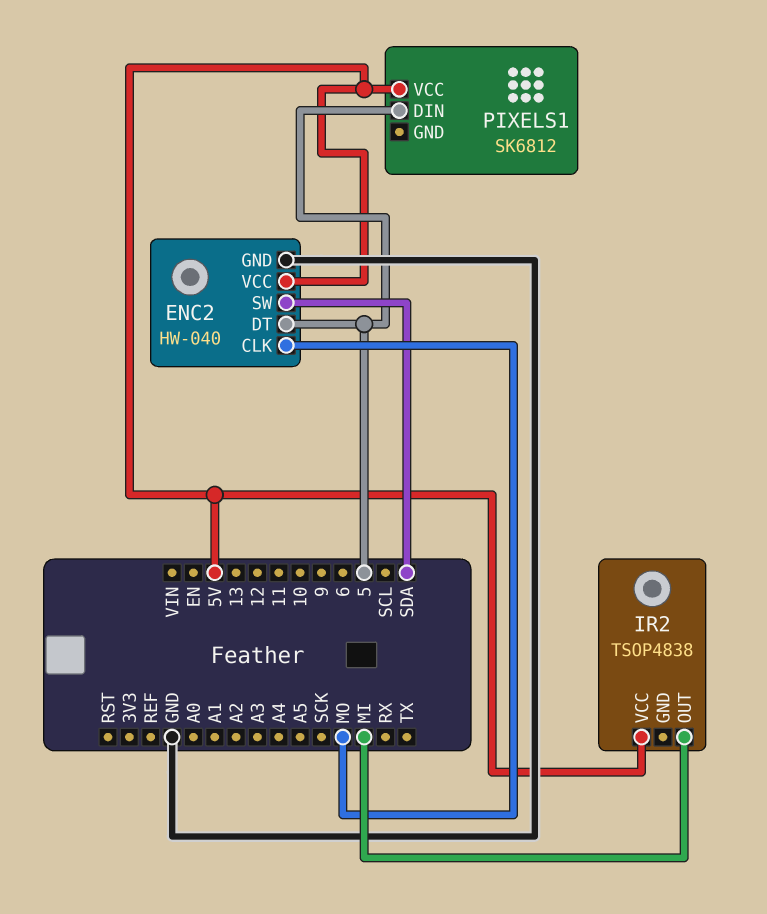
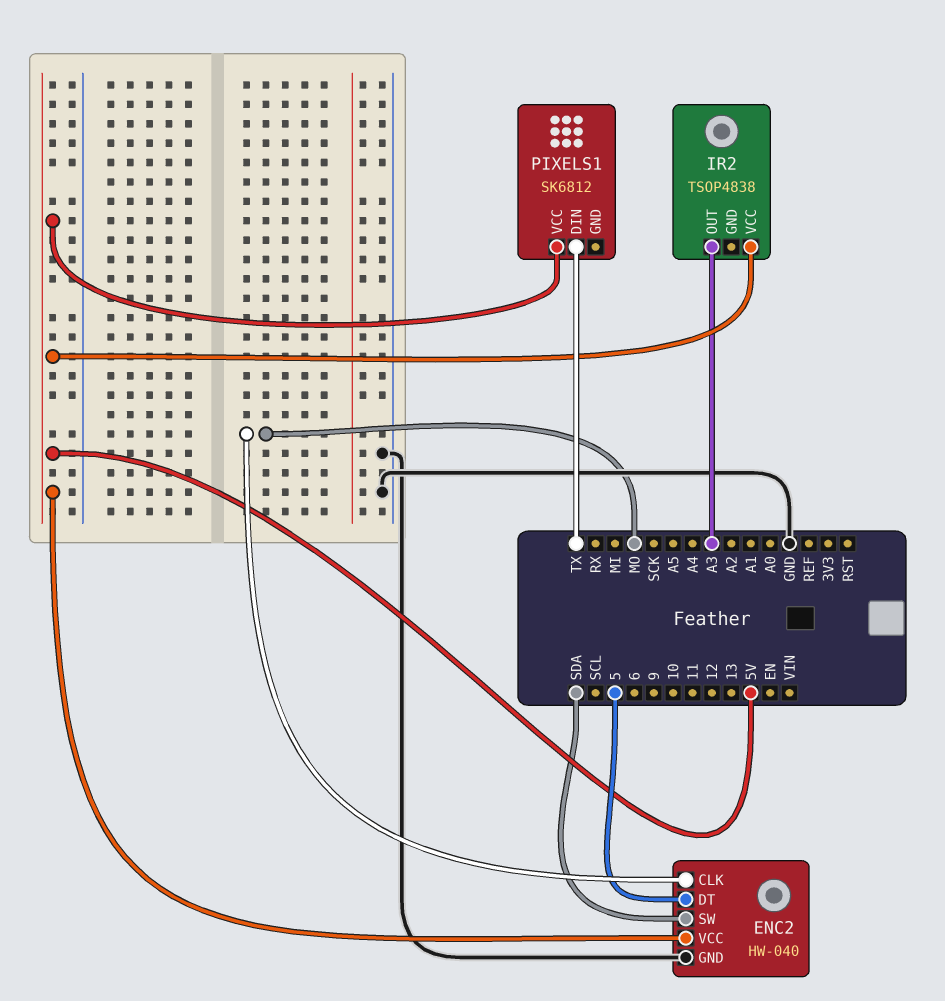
IR2 pin OUT: MI -> A3
PIXELS1 pin DIN: 5 -> TX

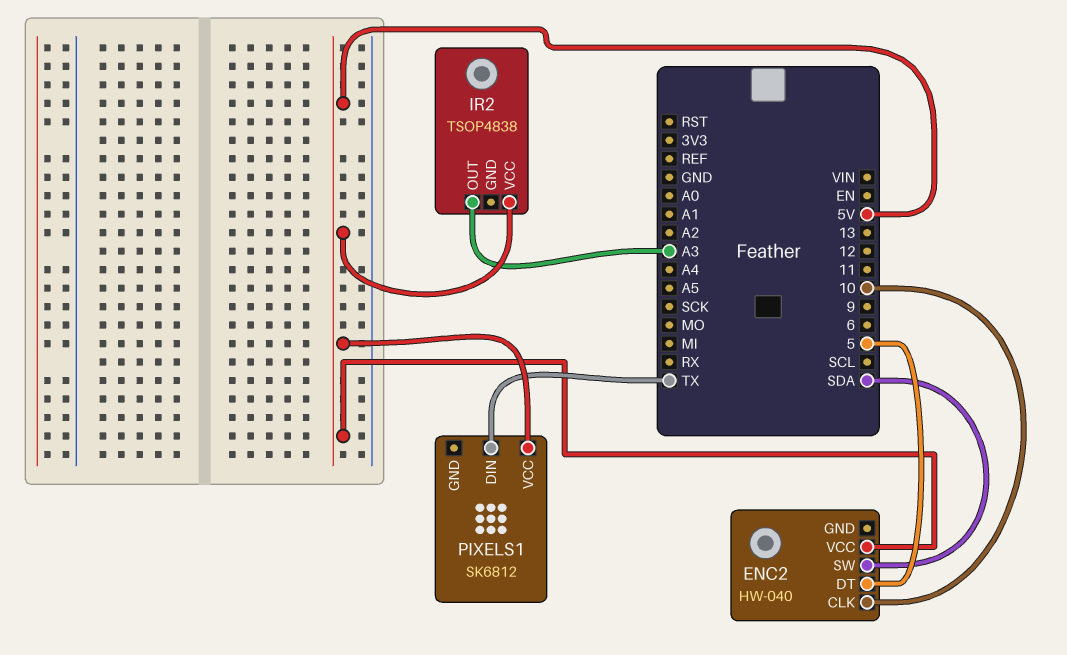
ENC2 pin CLK: MO -> 10
ENC2 pin GND: GND -> none

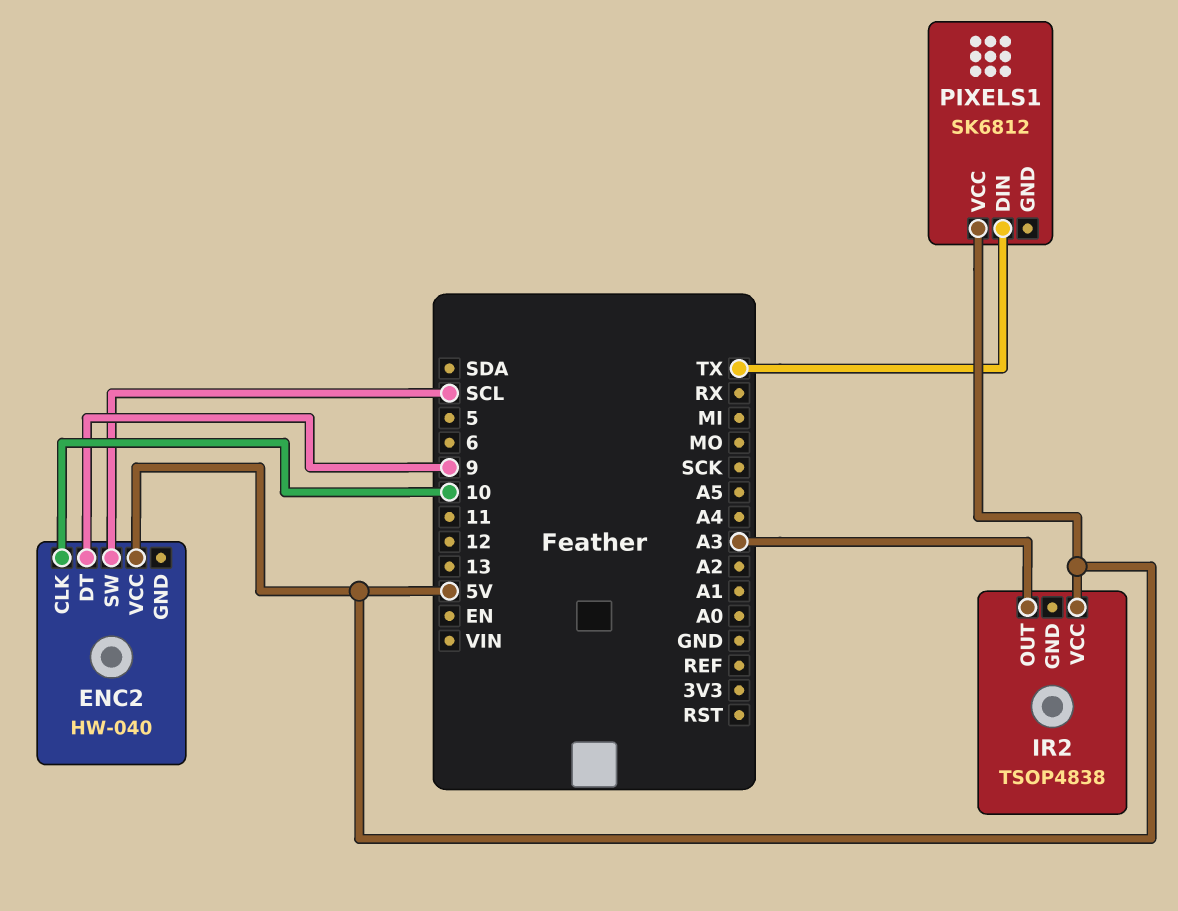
ENC2 pin DT: 5 -> 9
ENC2 pin SW: SDA -> SCL

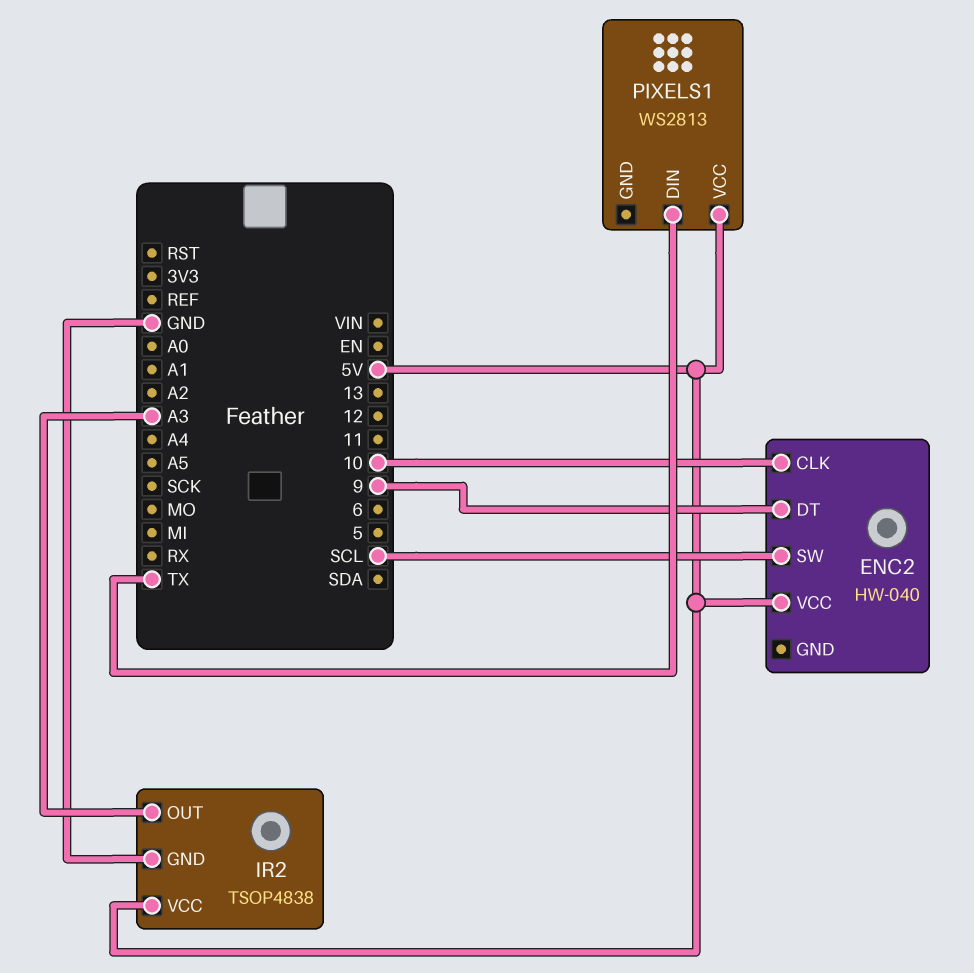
IR2 pin GND: none -> GND
PIXELS1: SK6812 -> WS2813

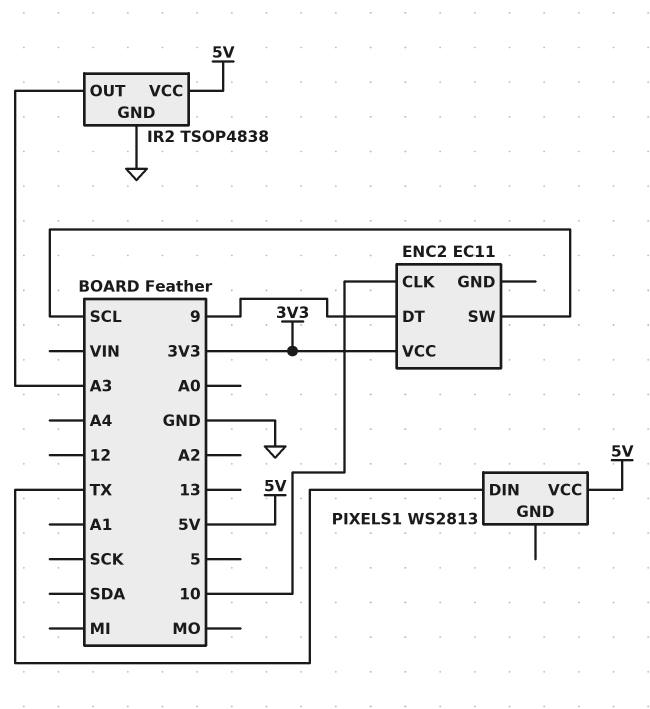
ENC2: HW-040 -> EC11
ENC2 pin VCC: 5V -> 3V3

